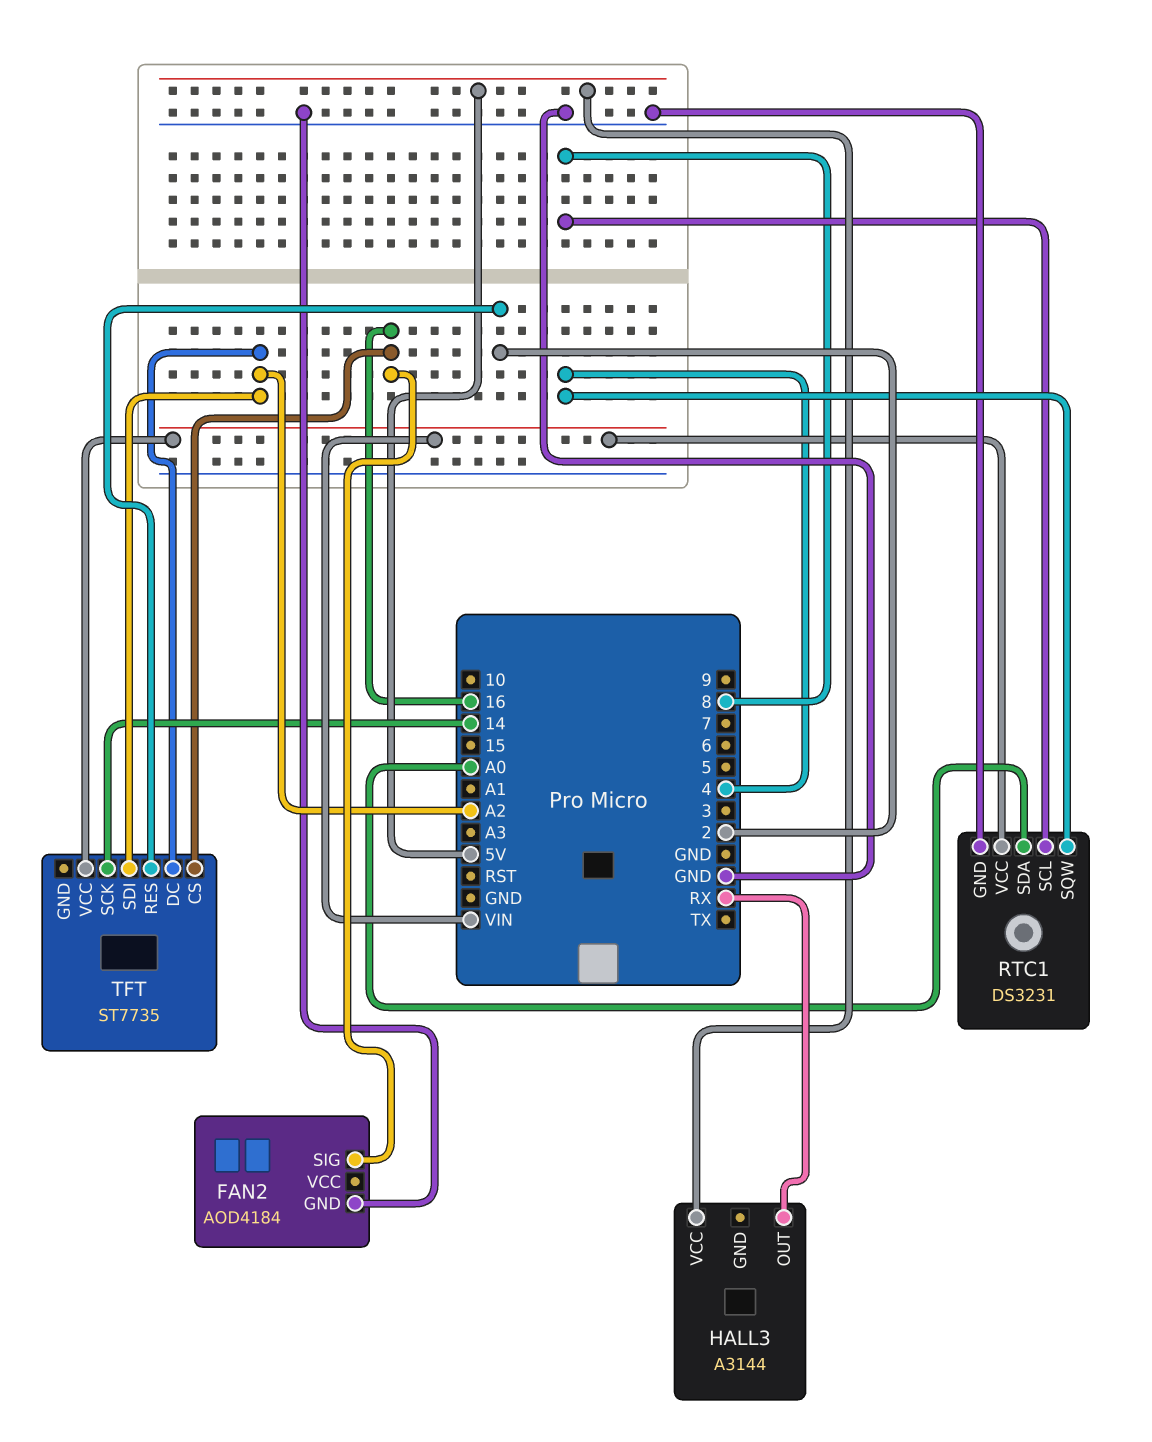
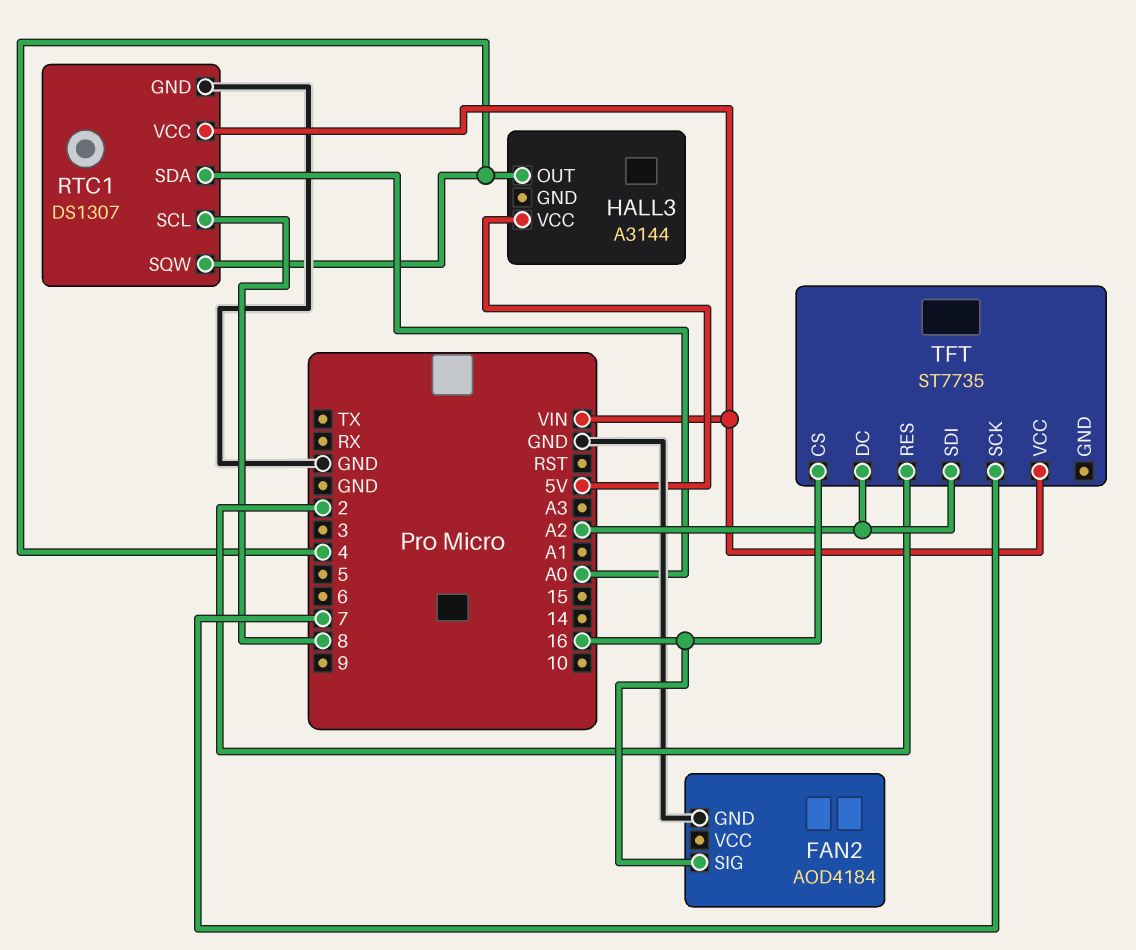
HALL3 pin OUT: RX -> 4
RTC1: DS3231 -> DS1307
TFT pin SCK: 14 -> 7

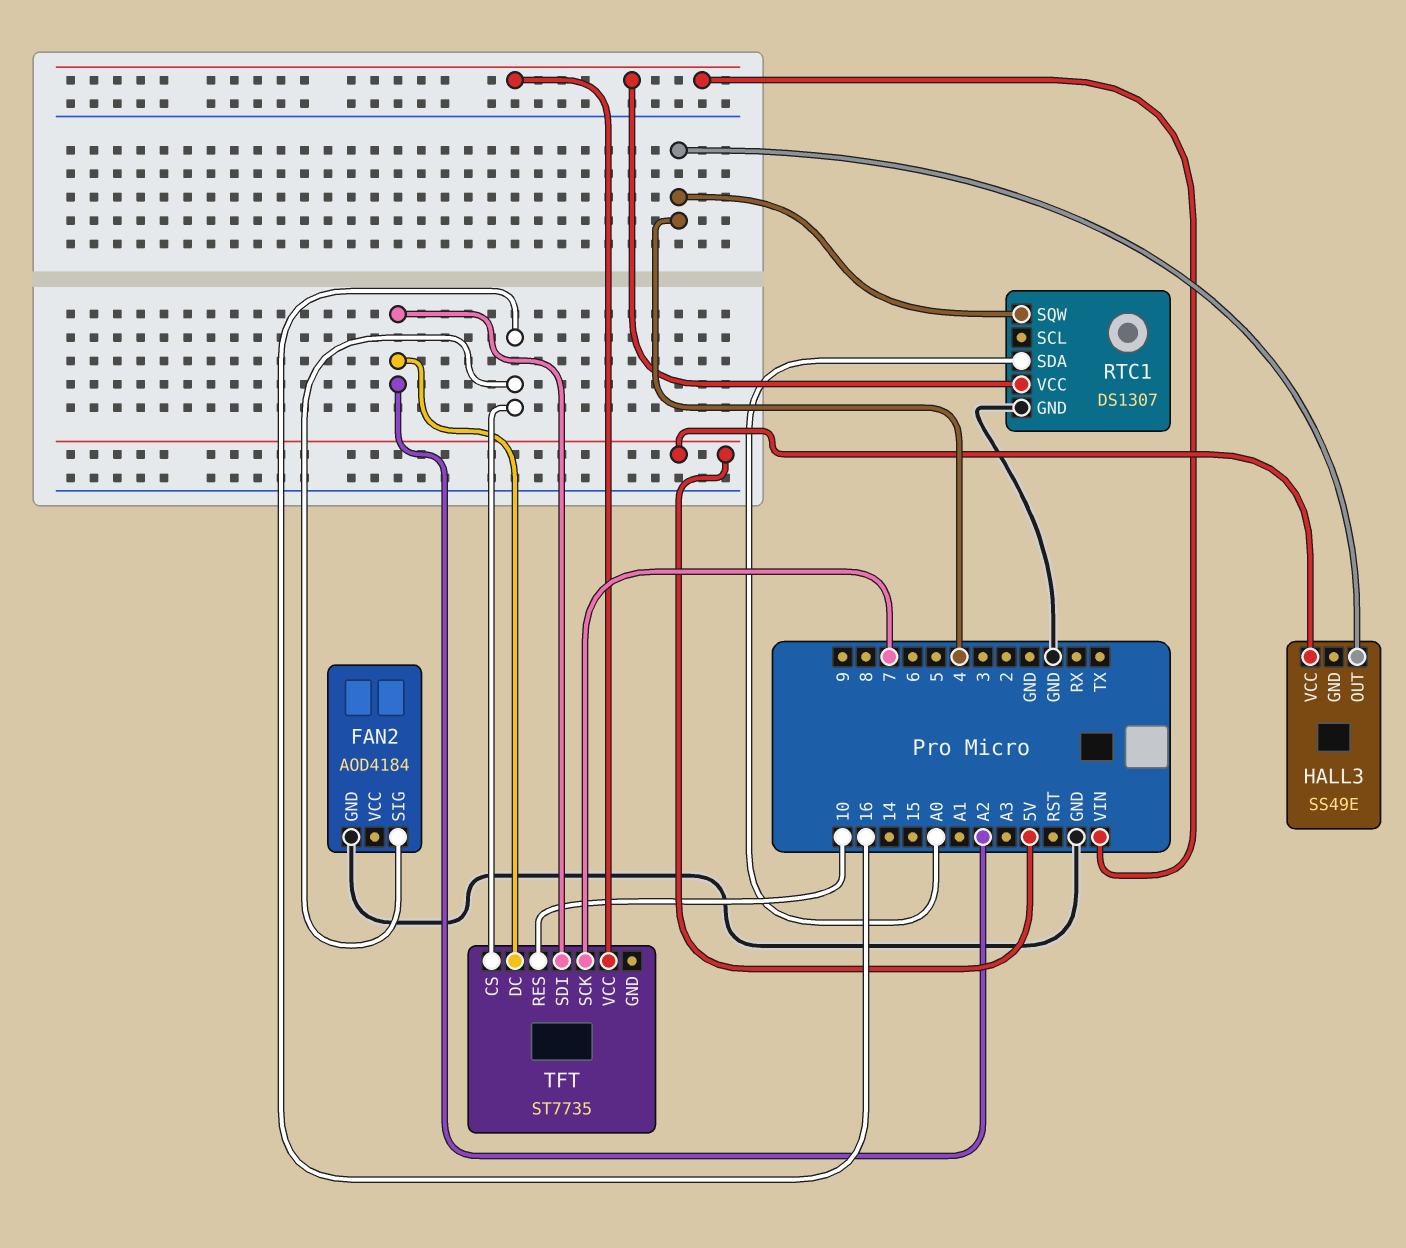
HALL3: A3144 -> SS49E
RTC1 pin SCL: 8 -> none
TFT pin RES: 2 -> 10

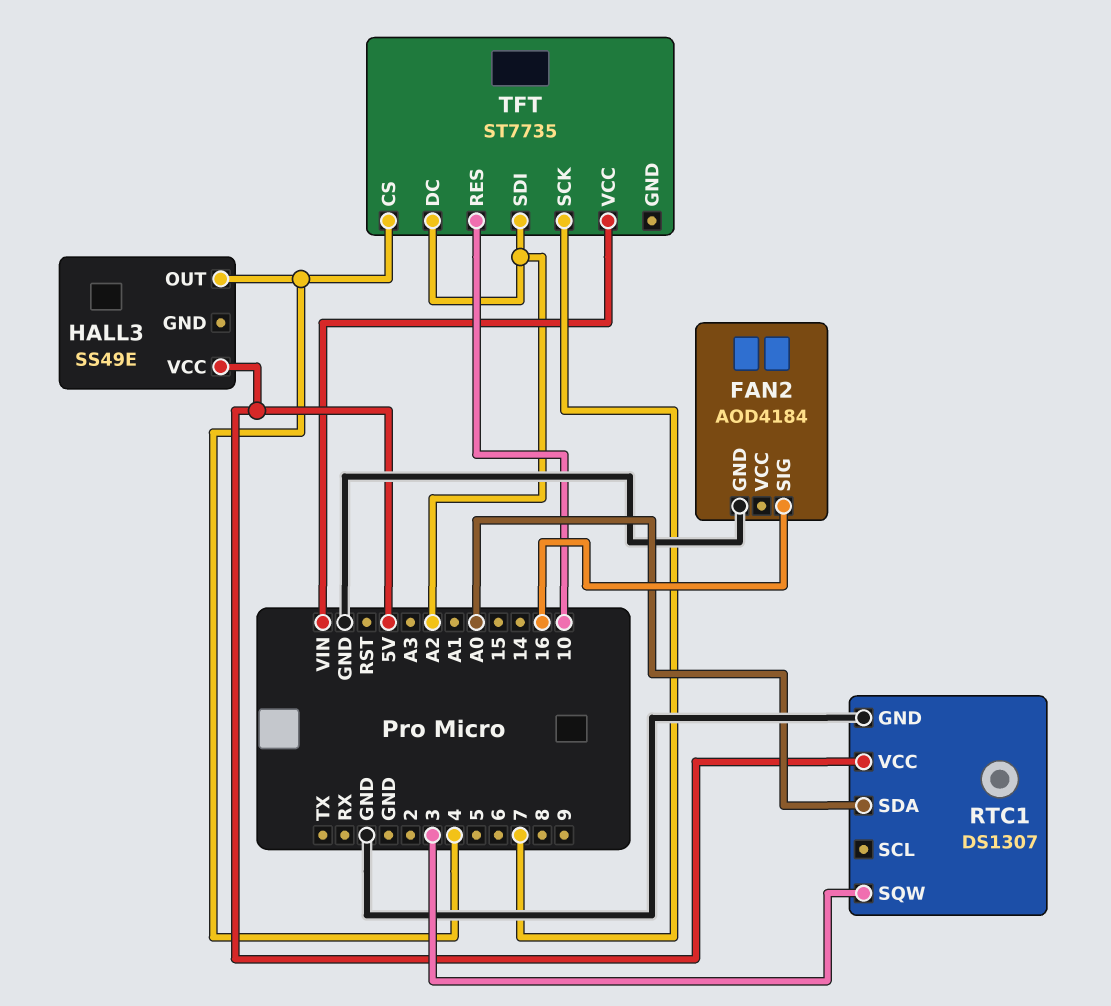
RTC1 pin SQW: 4 -> 3
RTC1 pin VCC: VIN -> 5V
TFT pin CS: 16 -> 4

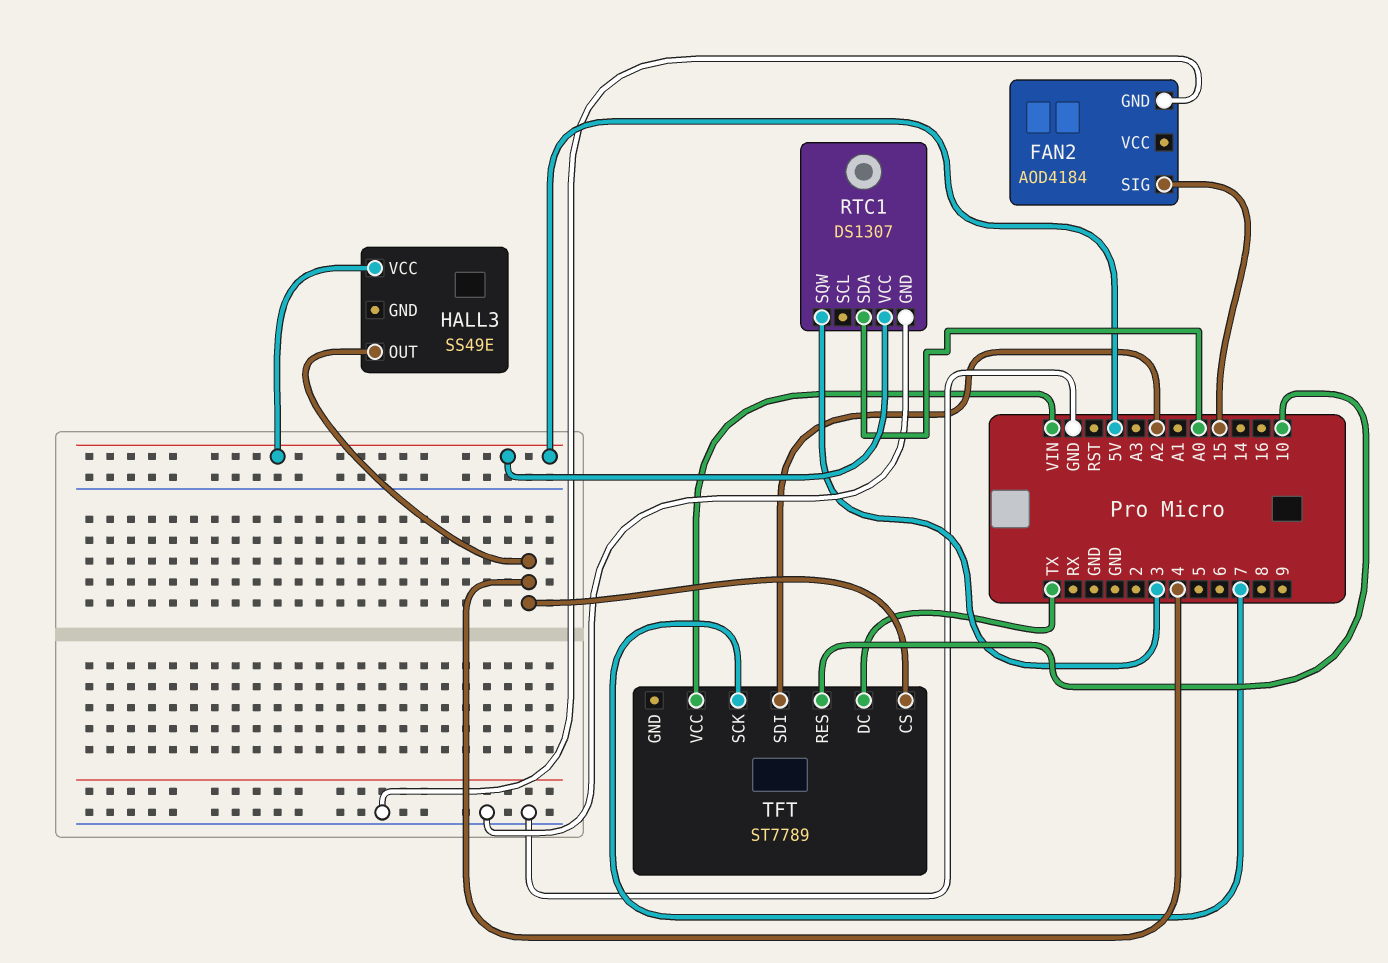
FAN2 pin SIG: 16 -> 15
TFT: ST7735 -> ST7789
TFT pin DC: A2 -> TX

